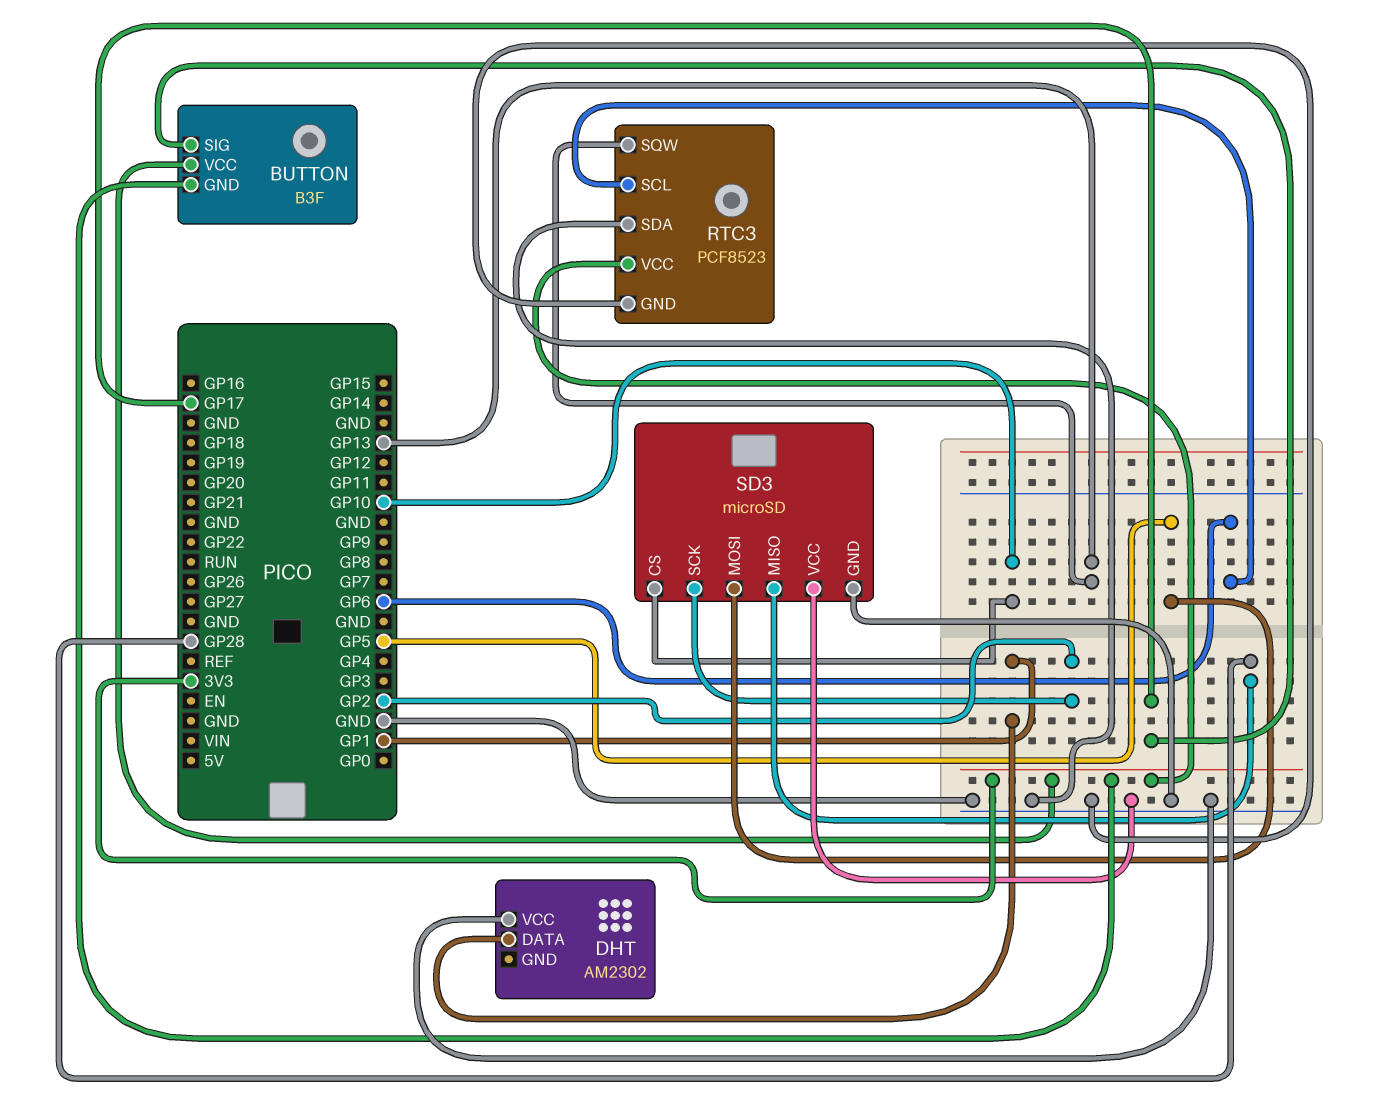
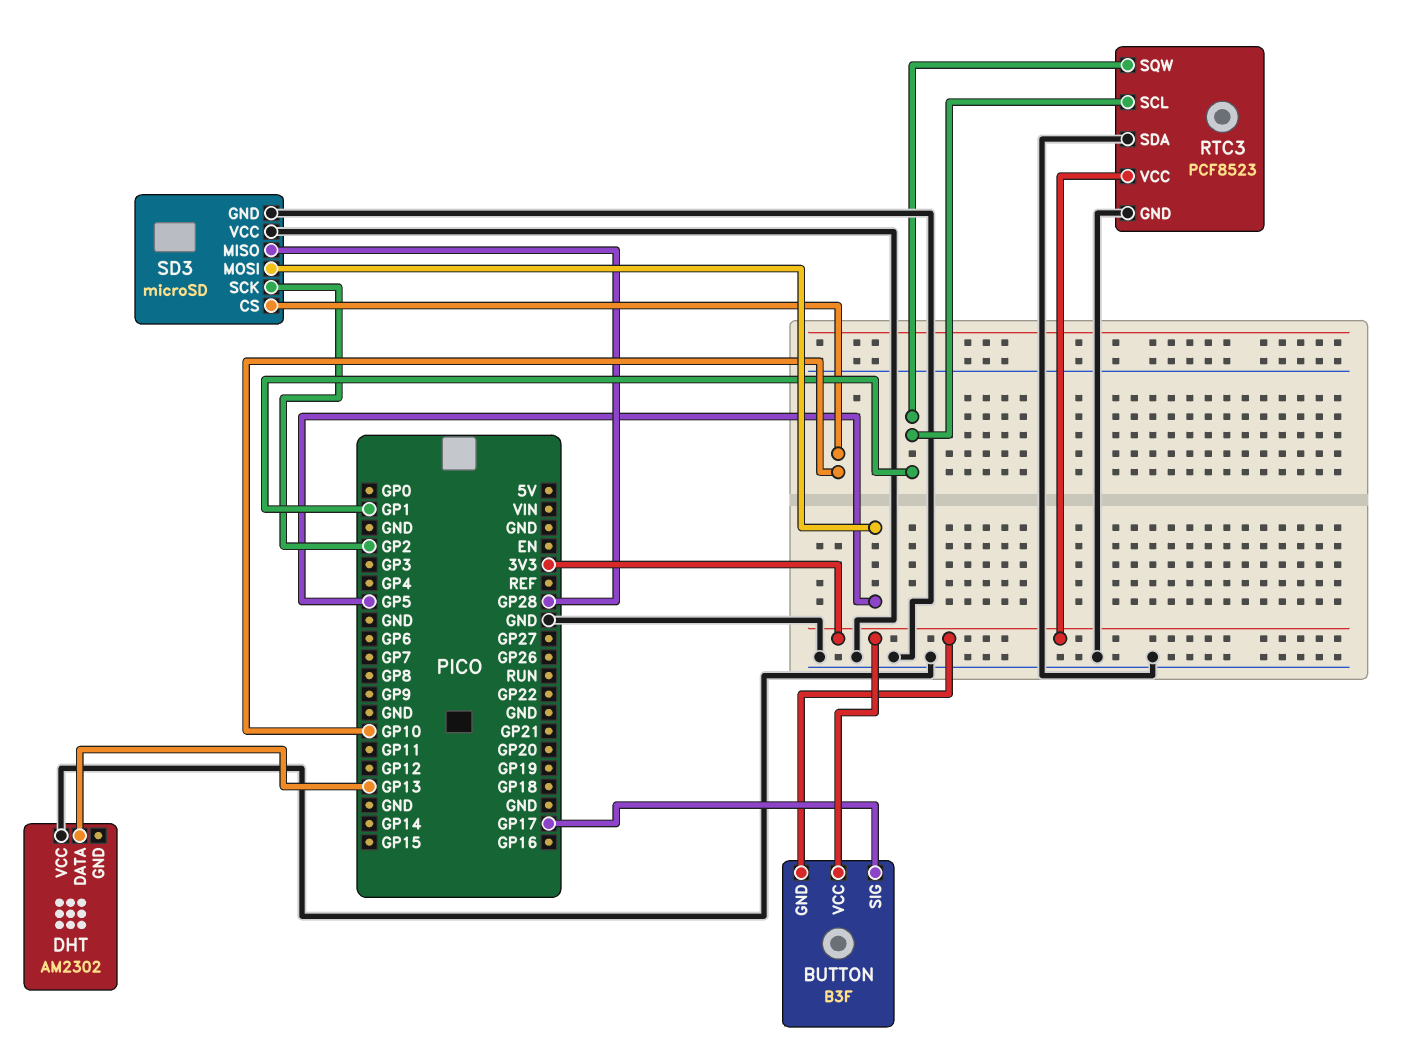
DHT pin DATA: GP1 -> GP13
RTC3 pin SCL: GP6 -> GP1
RTC3 pin SQW: GP13 -> GP1

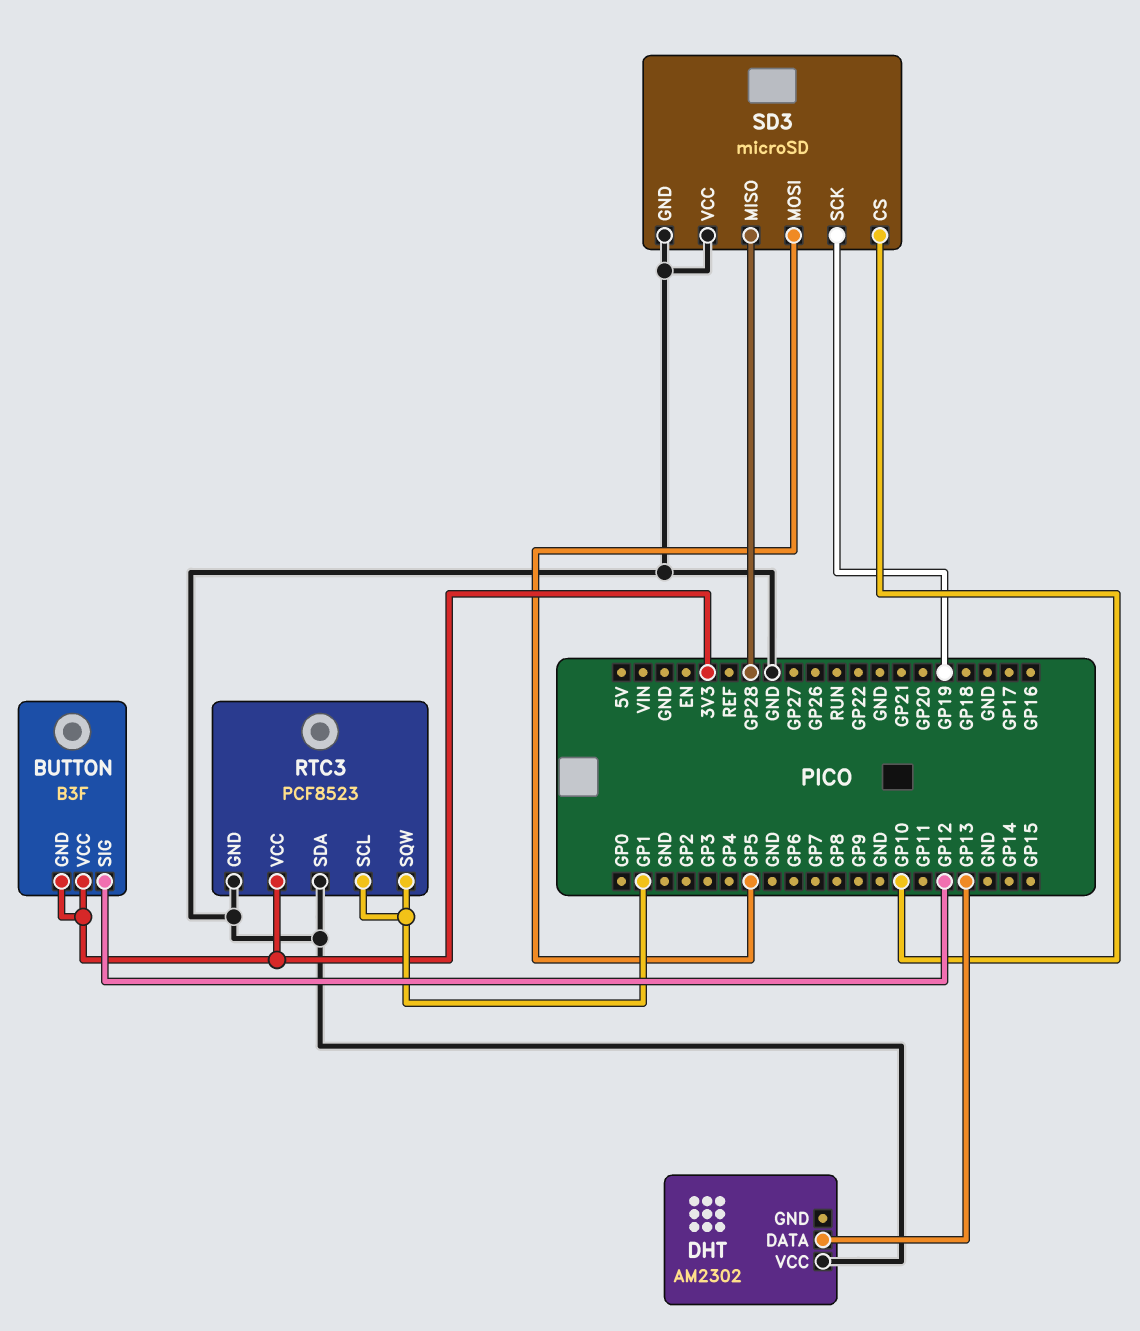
BUTTON pin SIG: GP17 -> GP12
SD3 pin SCK: GP2 -> GP19

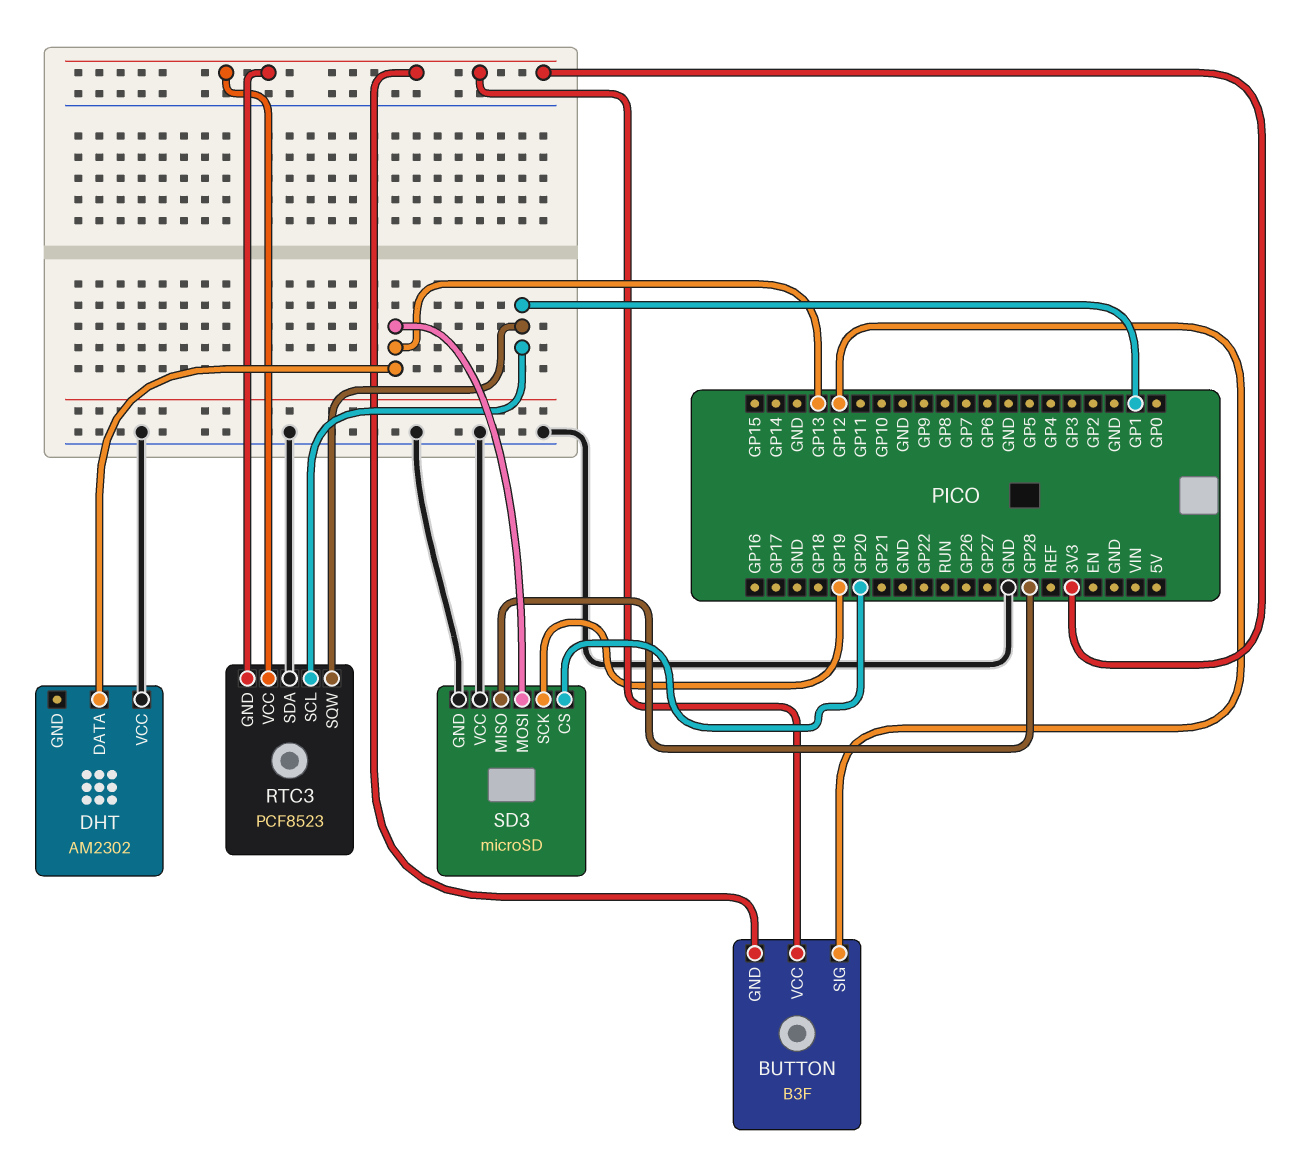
RTC3 pin GND: GND -> 3V3
SD3 pin CS: GP10 -> GP20
SD3 pin MOSI: GP5 -> GP13

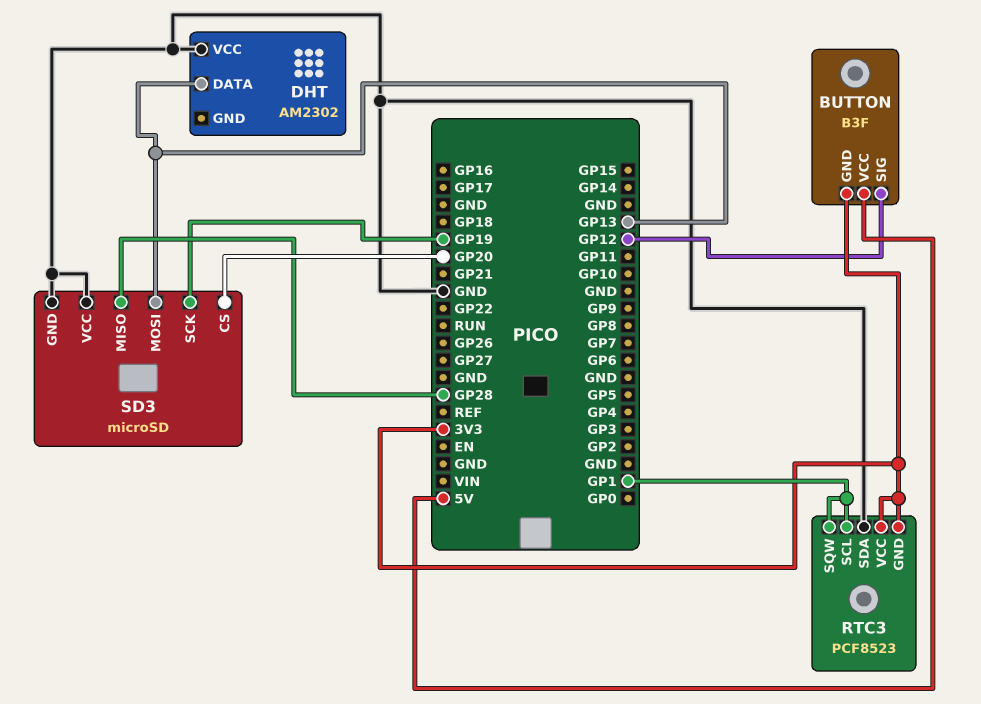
BUTTON pin VCC: 3V3 -> 5V

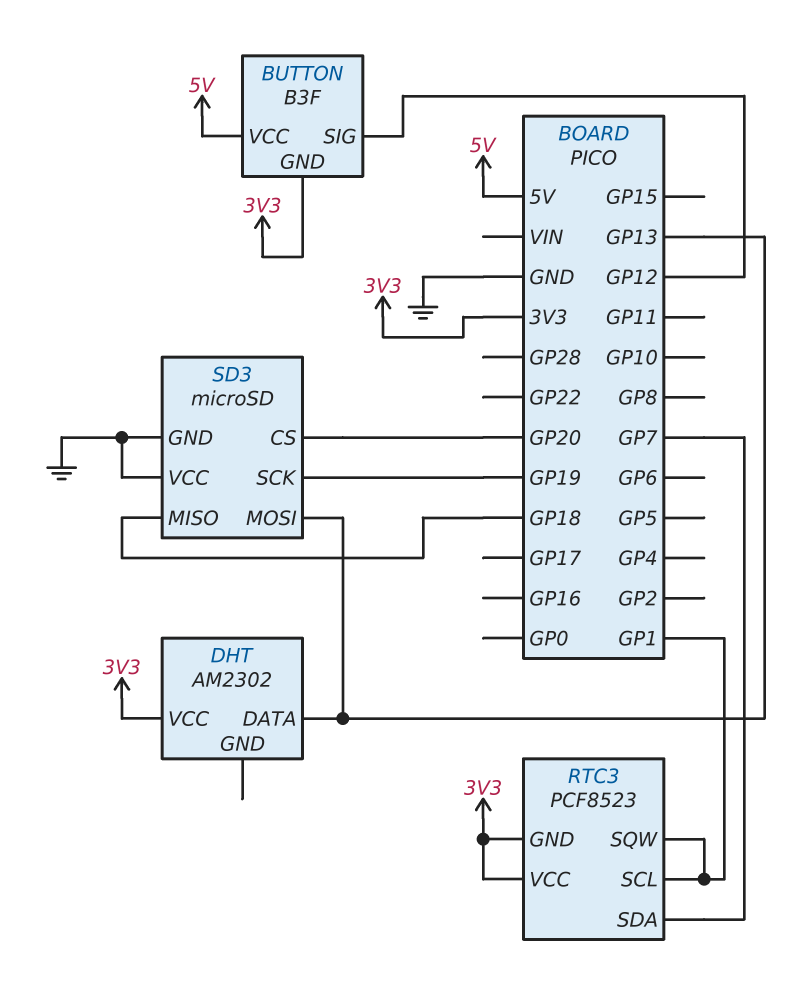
DHT pin VCC: GND -> 3V3
RTC3 pin SDA: GND -> GP7
SD3 pin MISO: GP28 -> GP18

